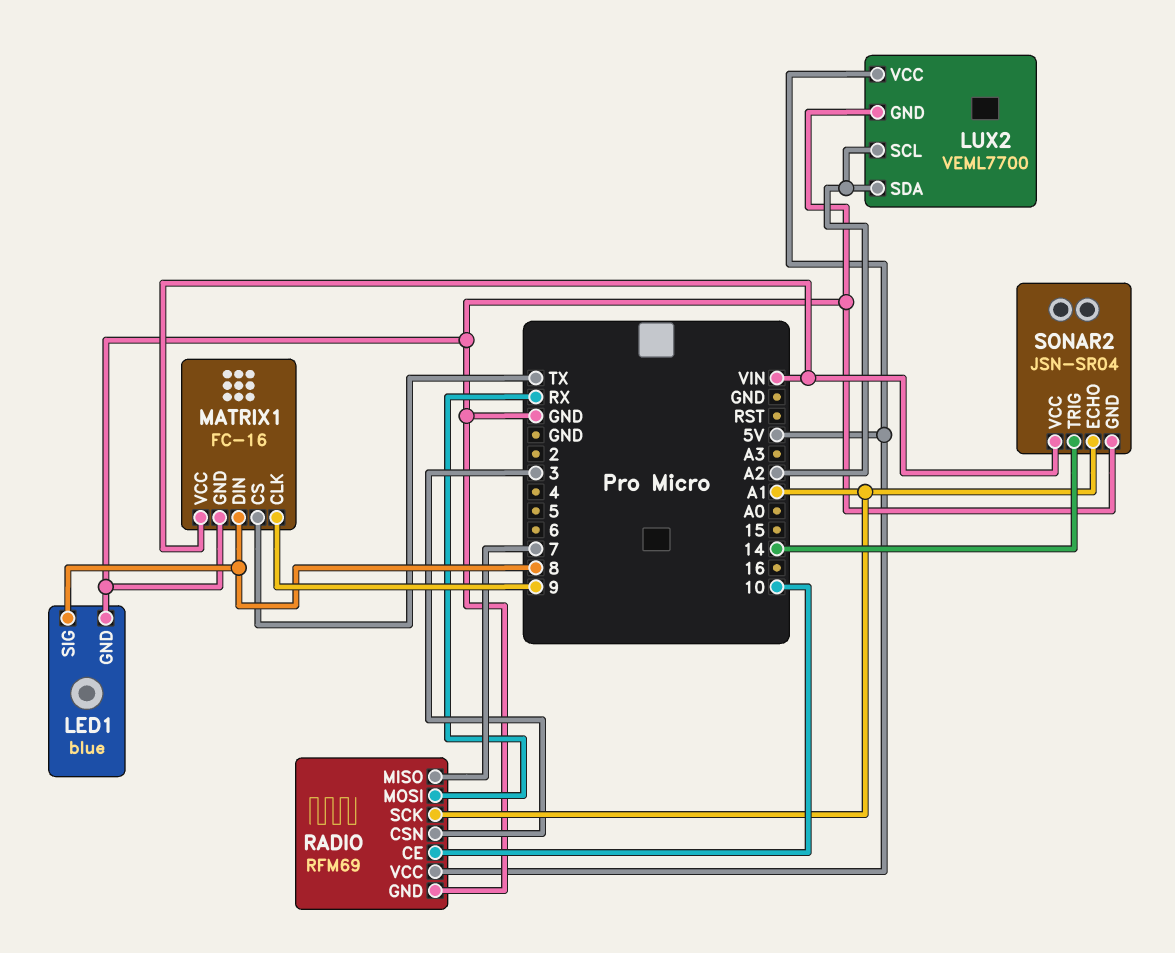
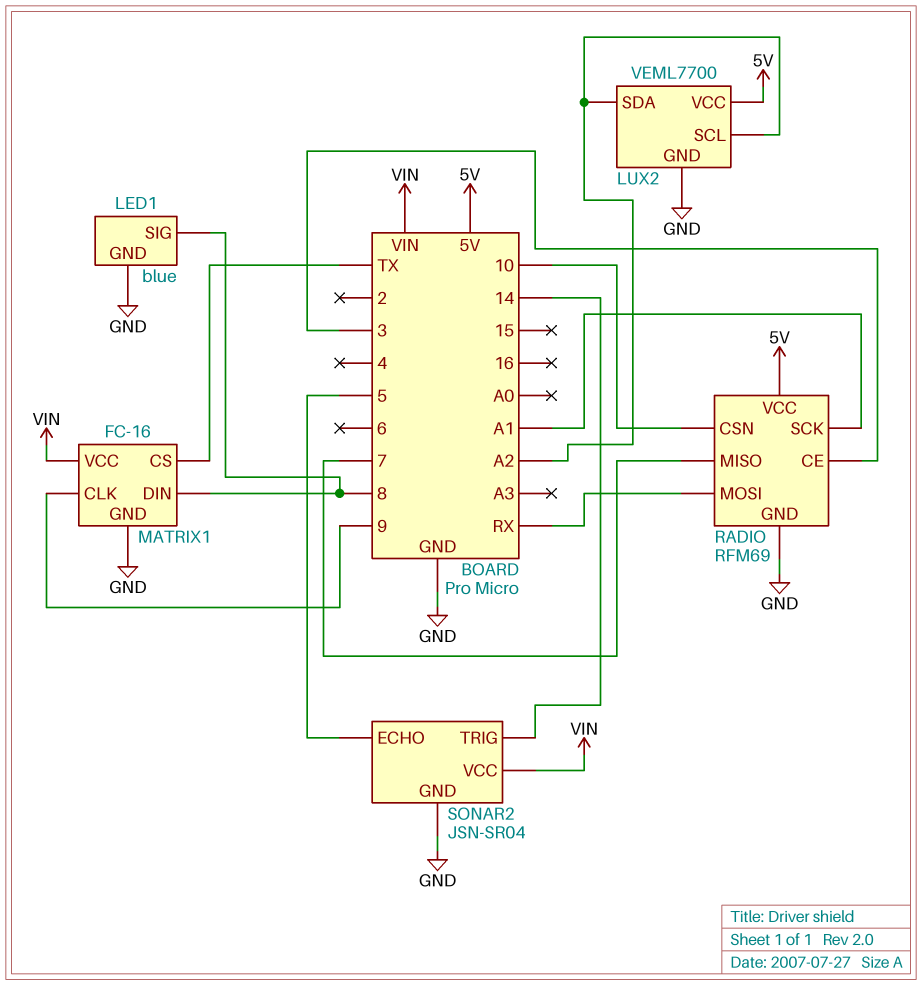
RADIO pin CE: 10 -> 3
RADIO pin CSN: 3 -> 10
SONAR2 pin ECHO: A1 -> 5

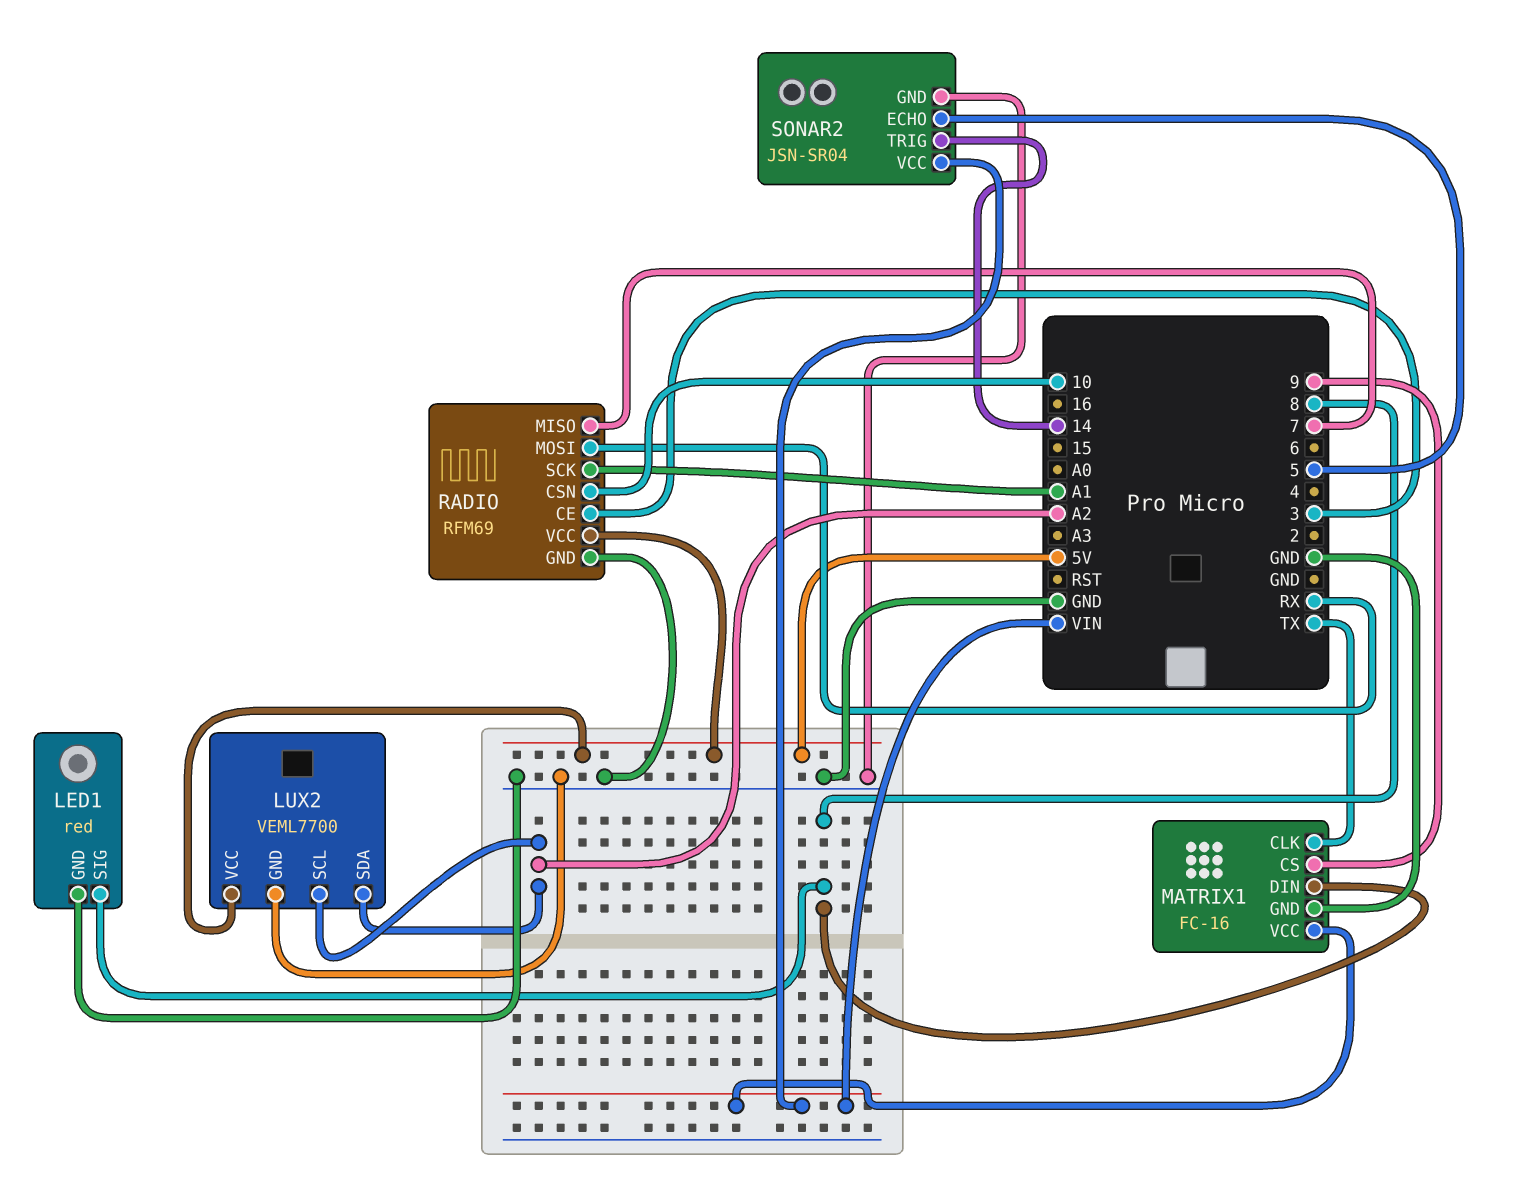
LED1: blue -> red
MATRIX1 pin CLK: 9 -> TX
MATRIX1 pin CS: TX -> 9

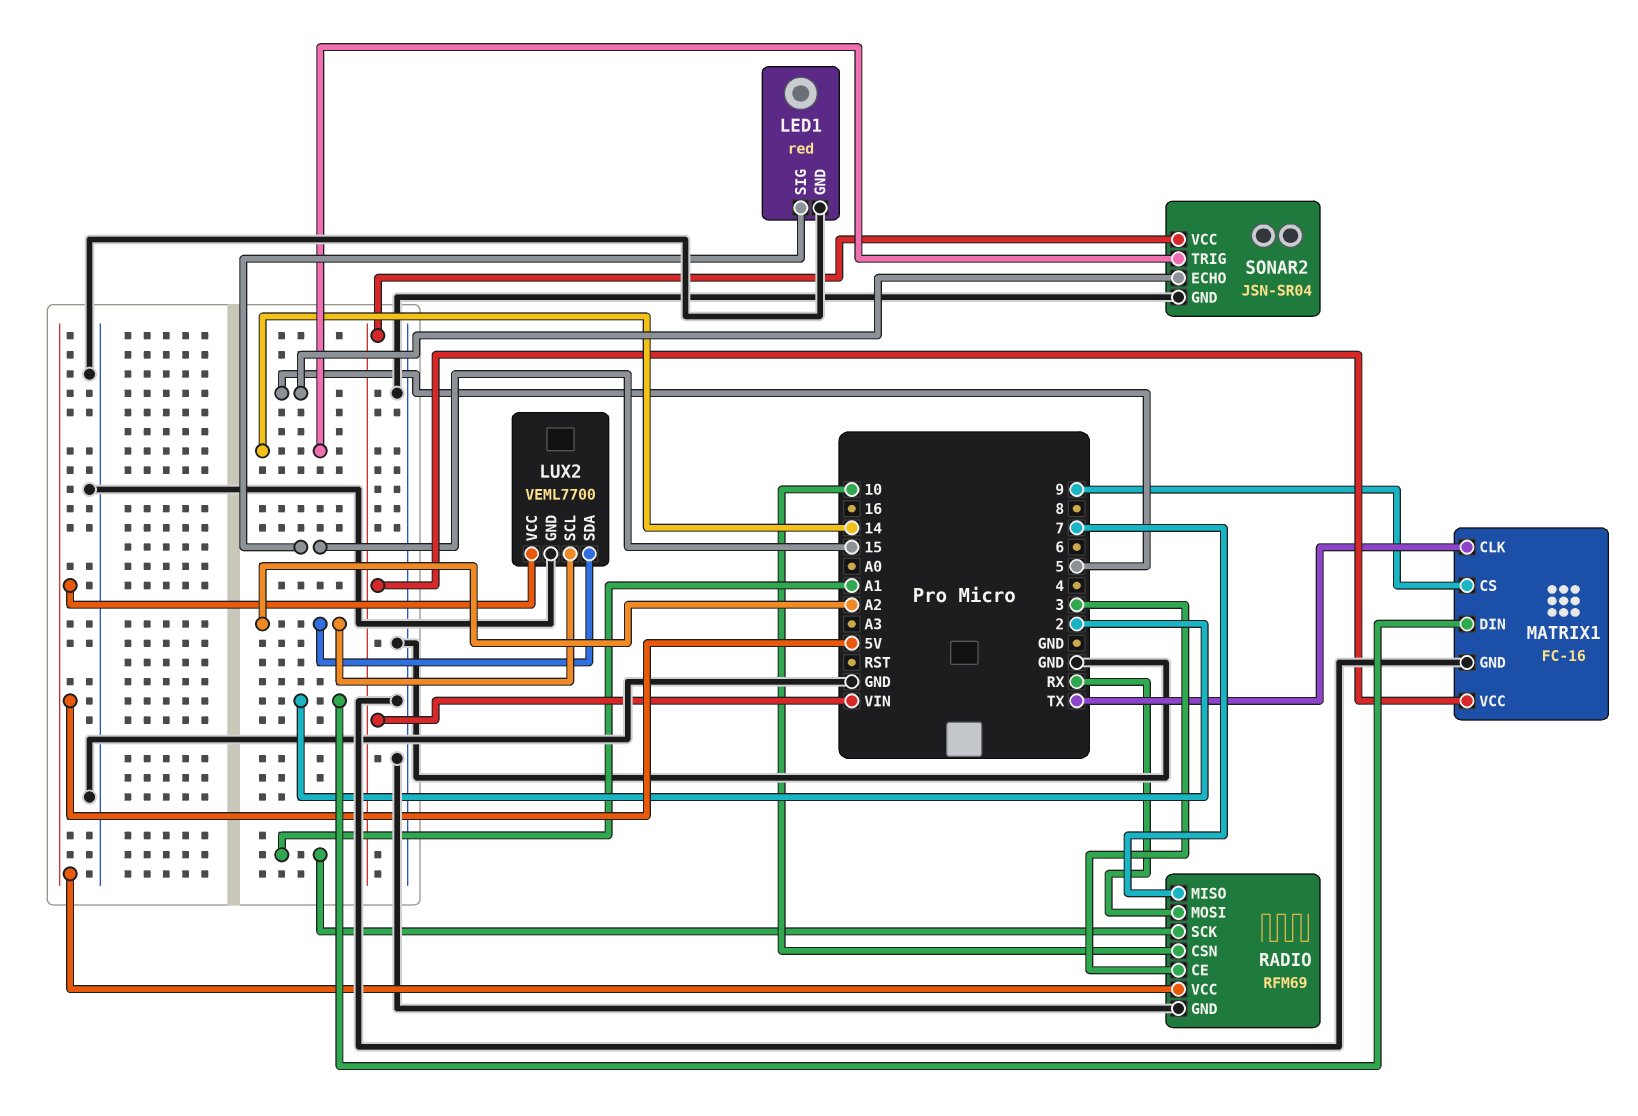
LED1 pin SIG: 8 -> 15
MATRIX1 pin DIN: 8 -> 2

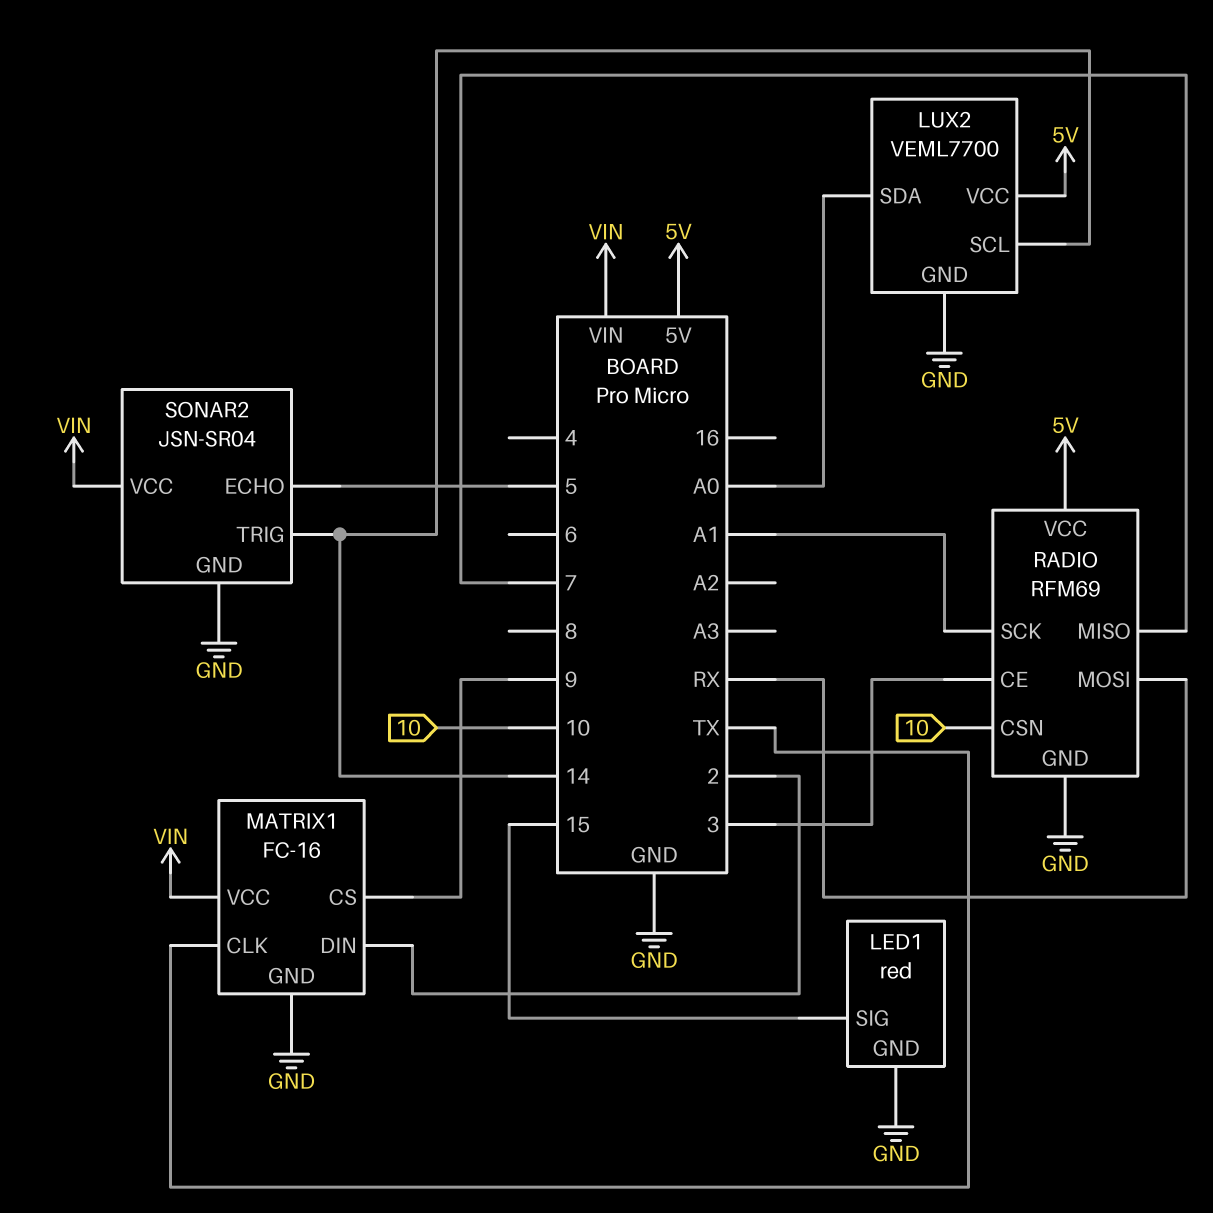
LUX2 pin SCL: A2 -> 14
LUX2 pin SDA: A2 -> A0

